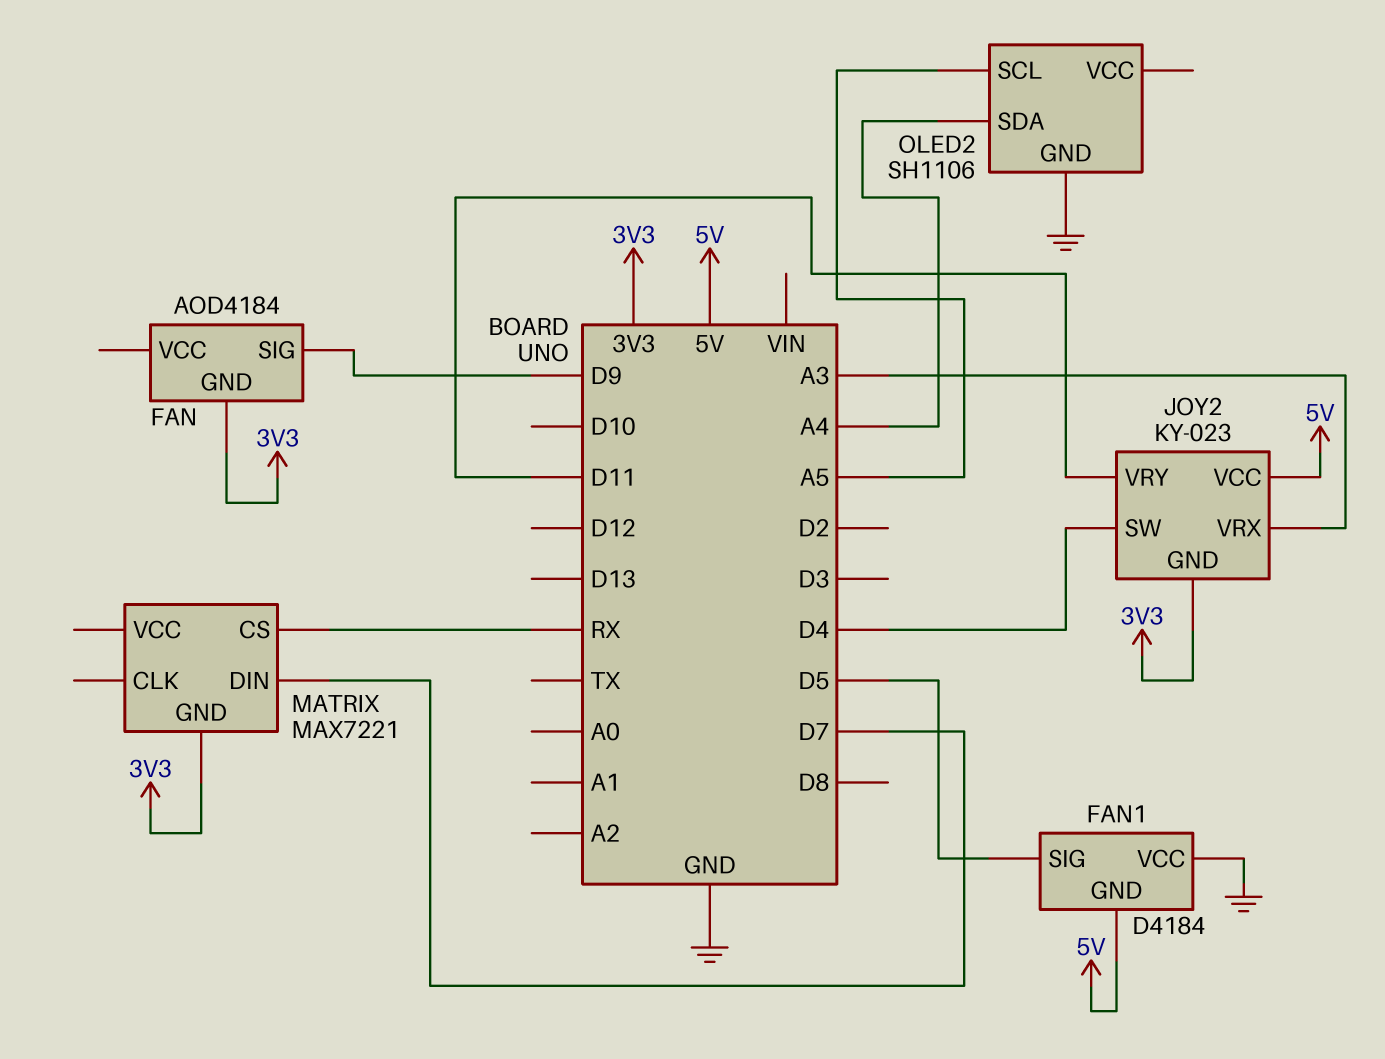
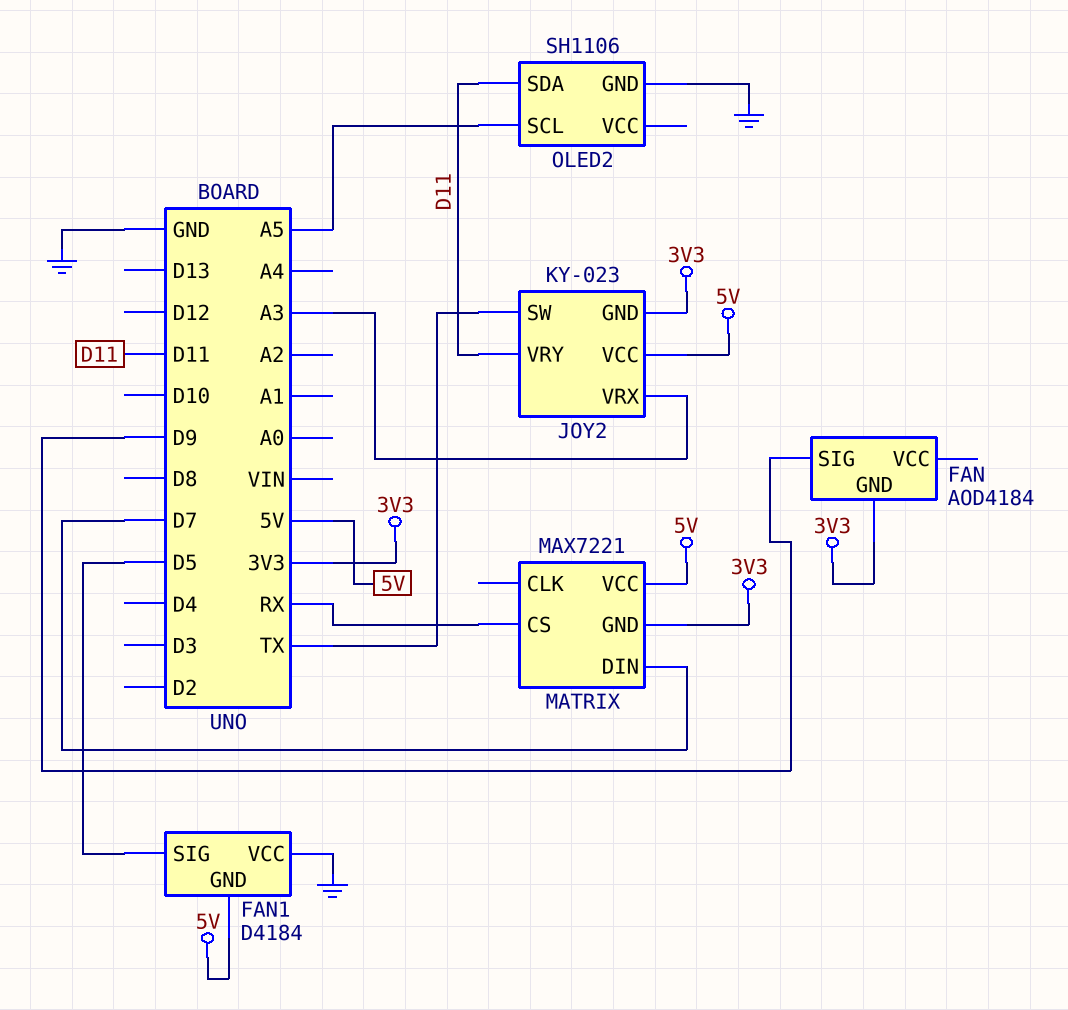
JOY2 pin SW: D4 -> TX
MATRIX pin VCC: none -> 5V
OLED2 pin SDA: A4 -> D11

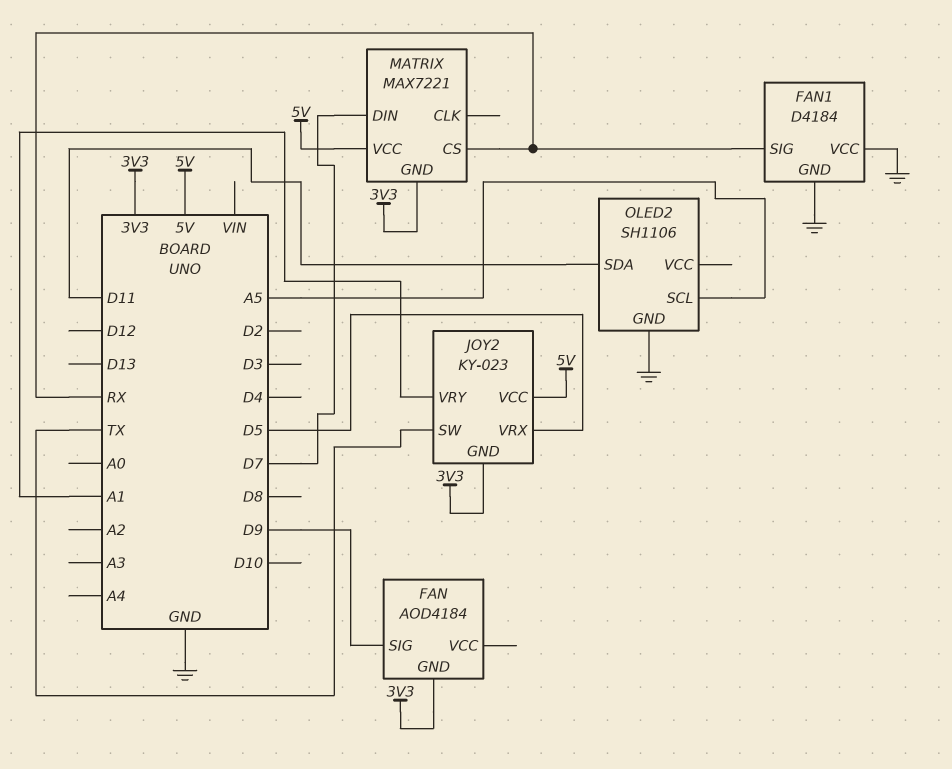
FAN1 pin GND: 5V -> GND
FAN1 pin SIG: D5 -> RX
JOY2 pin VRX: A3 -> D5
JOY2 pin VRY: D11 -> A1

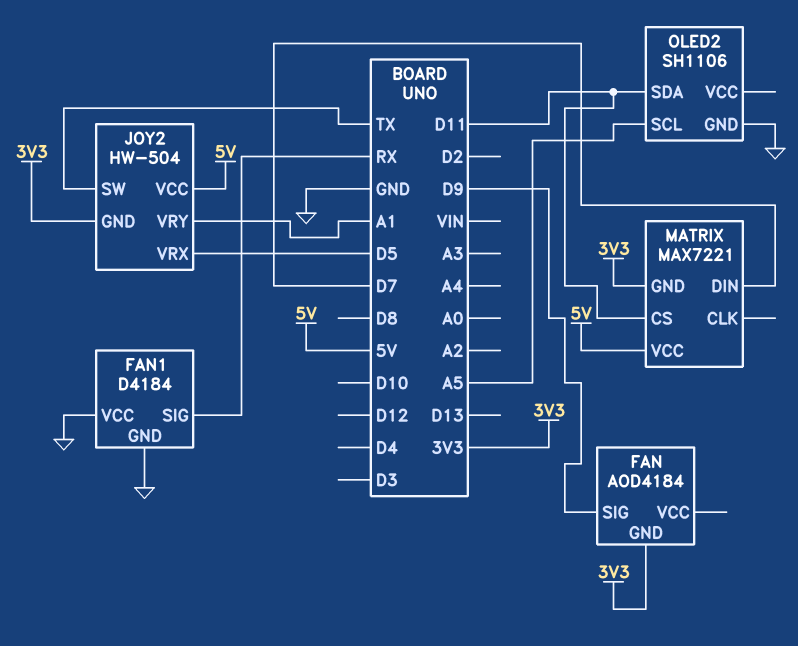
JOY2: KY-023 -> HW-504
MATRIX pin CS: RX -> D11

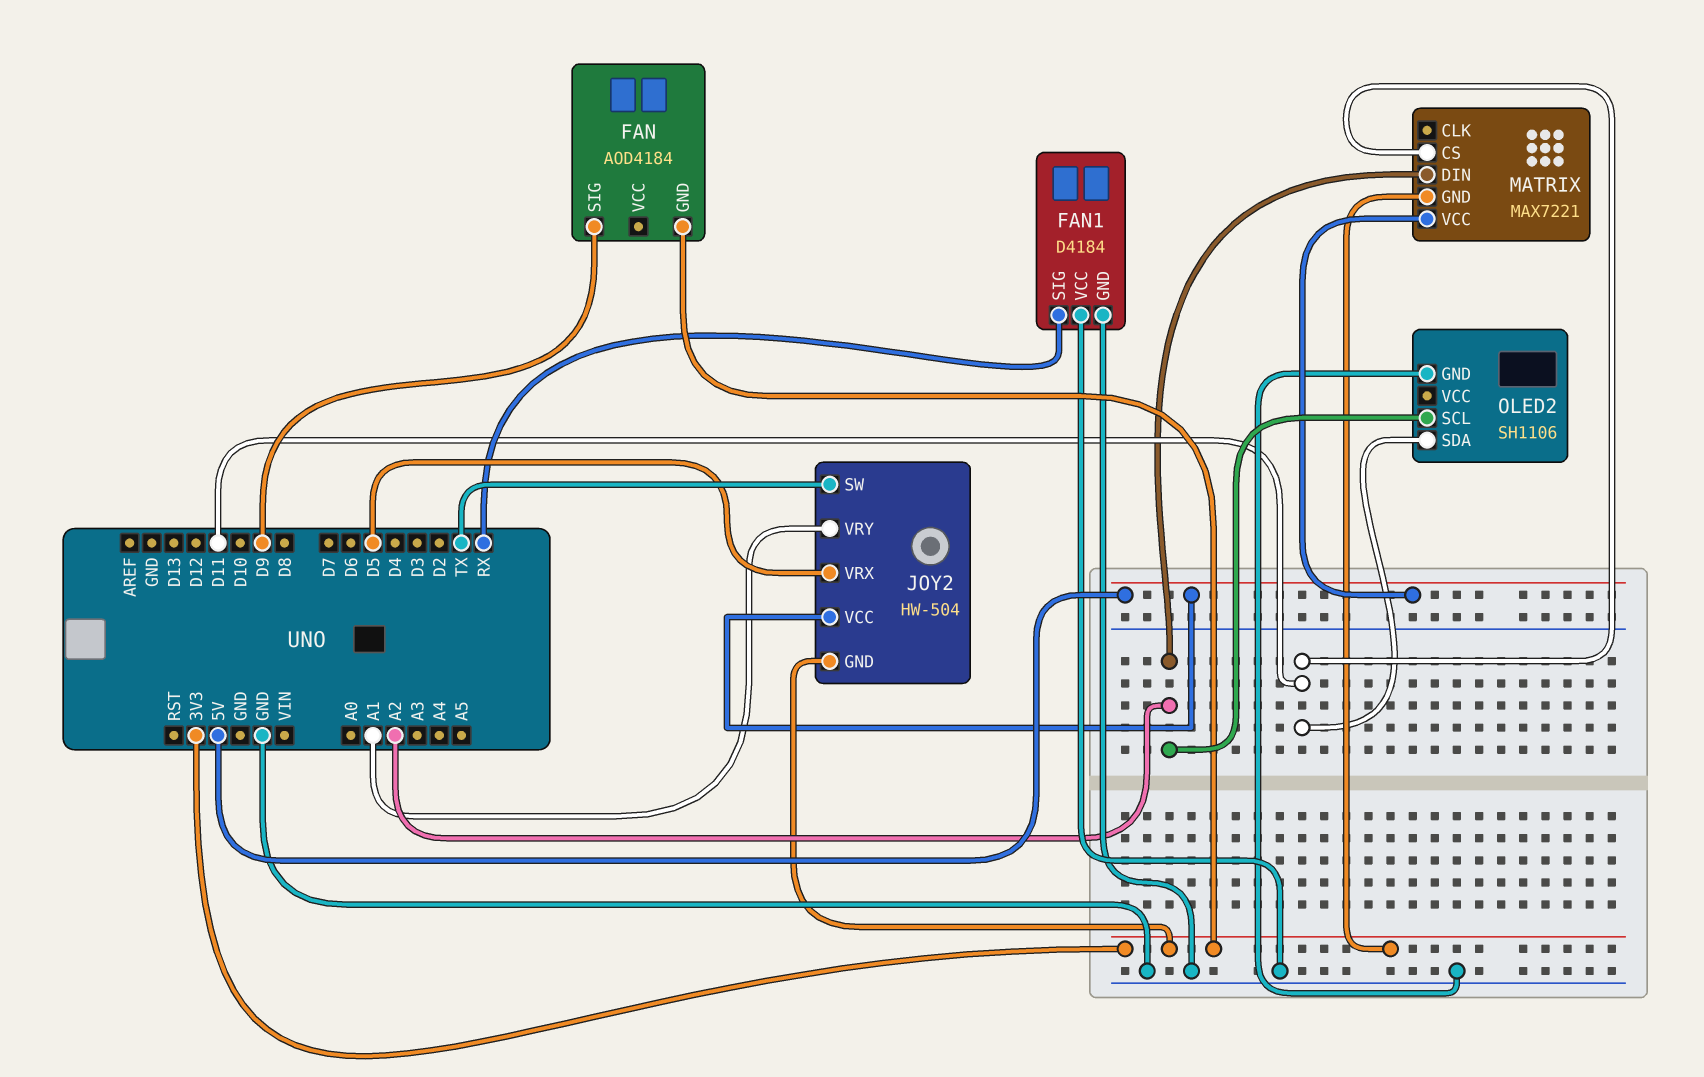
MATRIX pin DIN: D7 -> A2
OLED2 pin SCL: A5 -> A2

